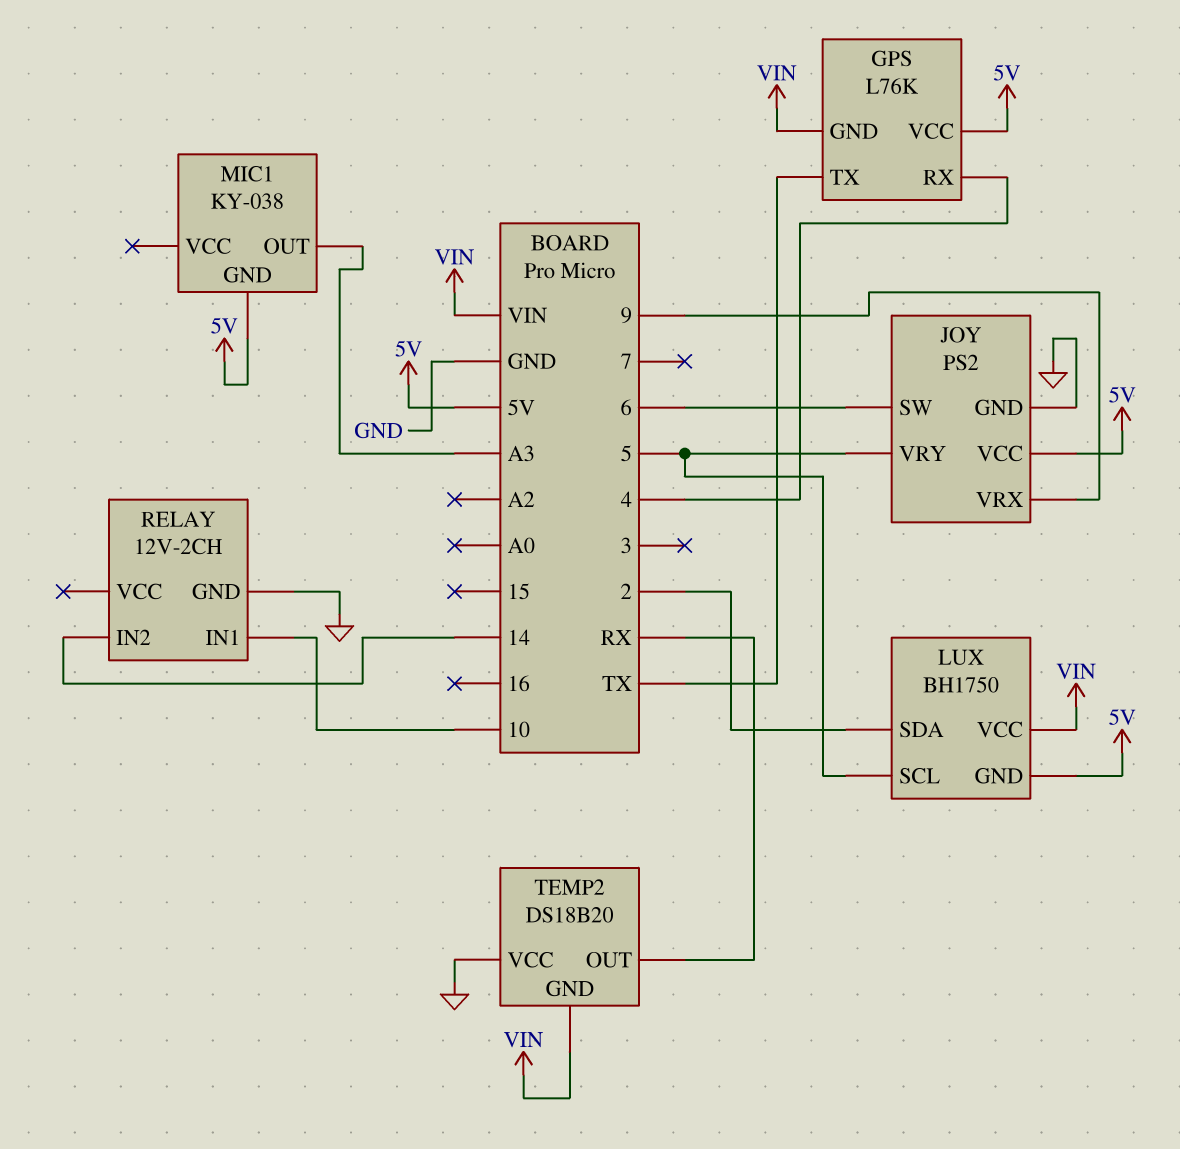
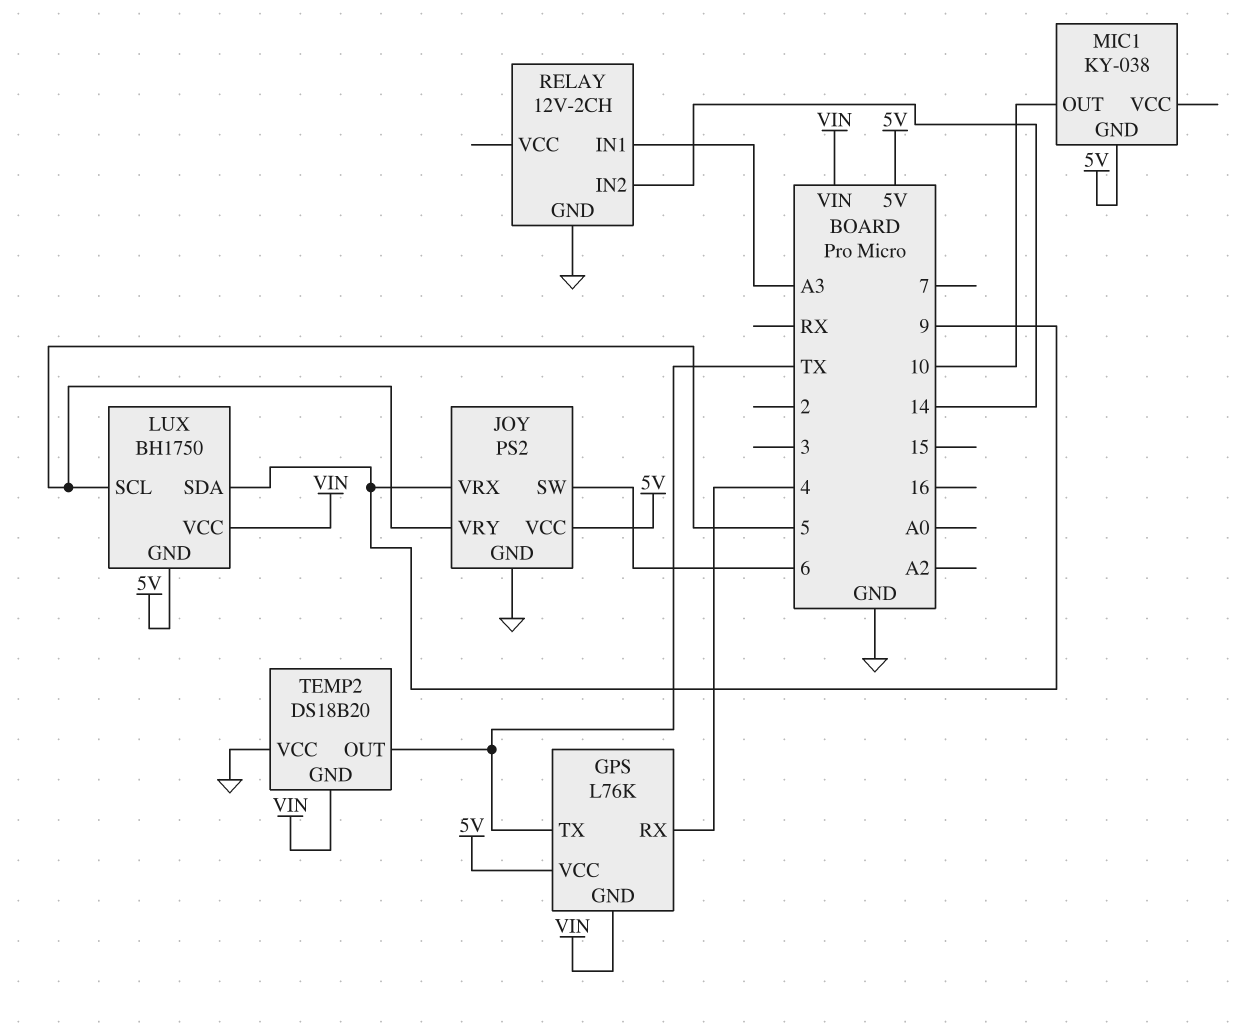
LUX pin SDA: 2 -> 9
MIC1 pin OUT: A3 -> 10
RELAY pin IN1: 10 -> A3
TEMP2 pin OUT: RX -> TX

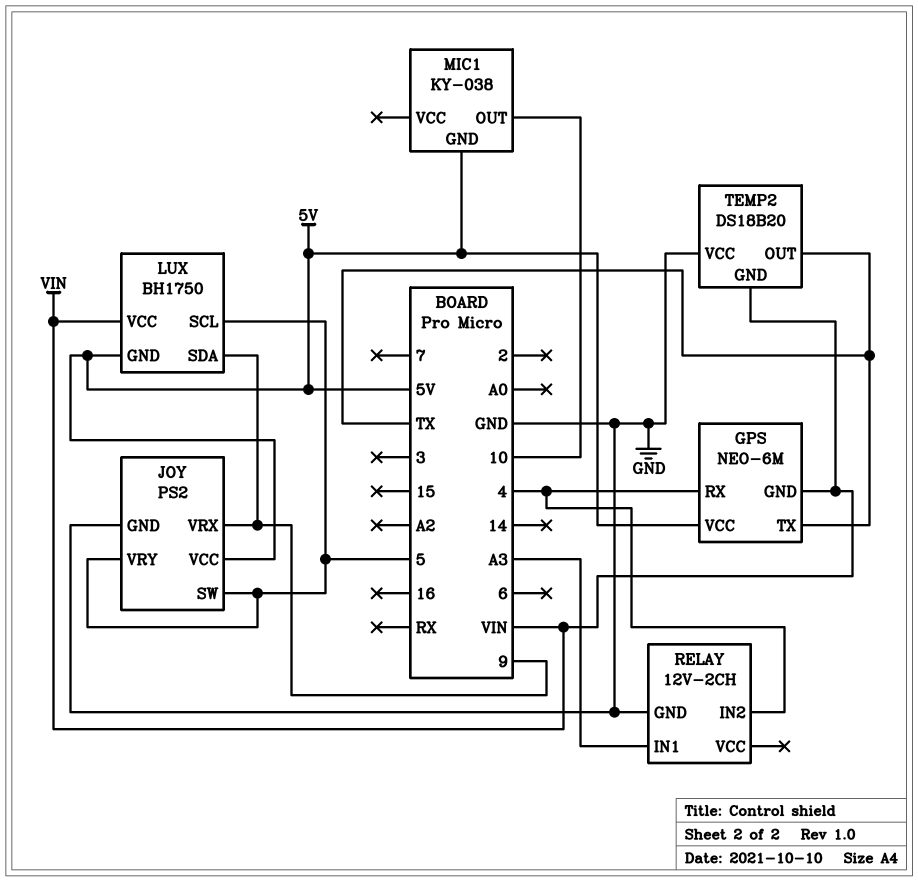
GPS: L76K -> NEO-6M
JOY pin SW: 6 -> 5
RELAY pin IN2: 14 -> 4

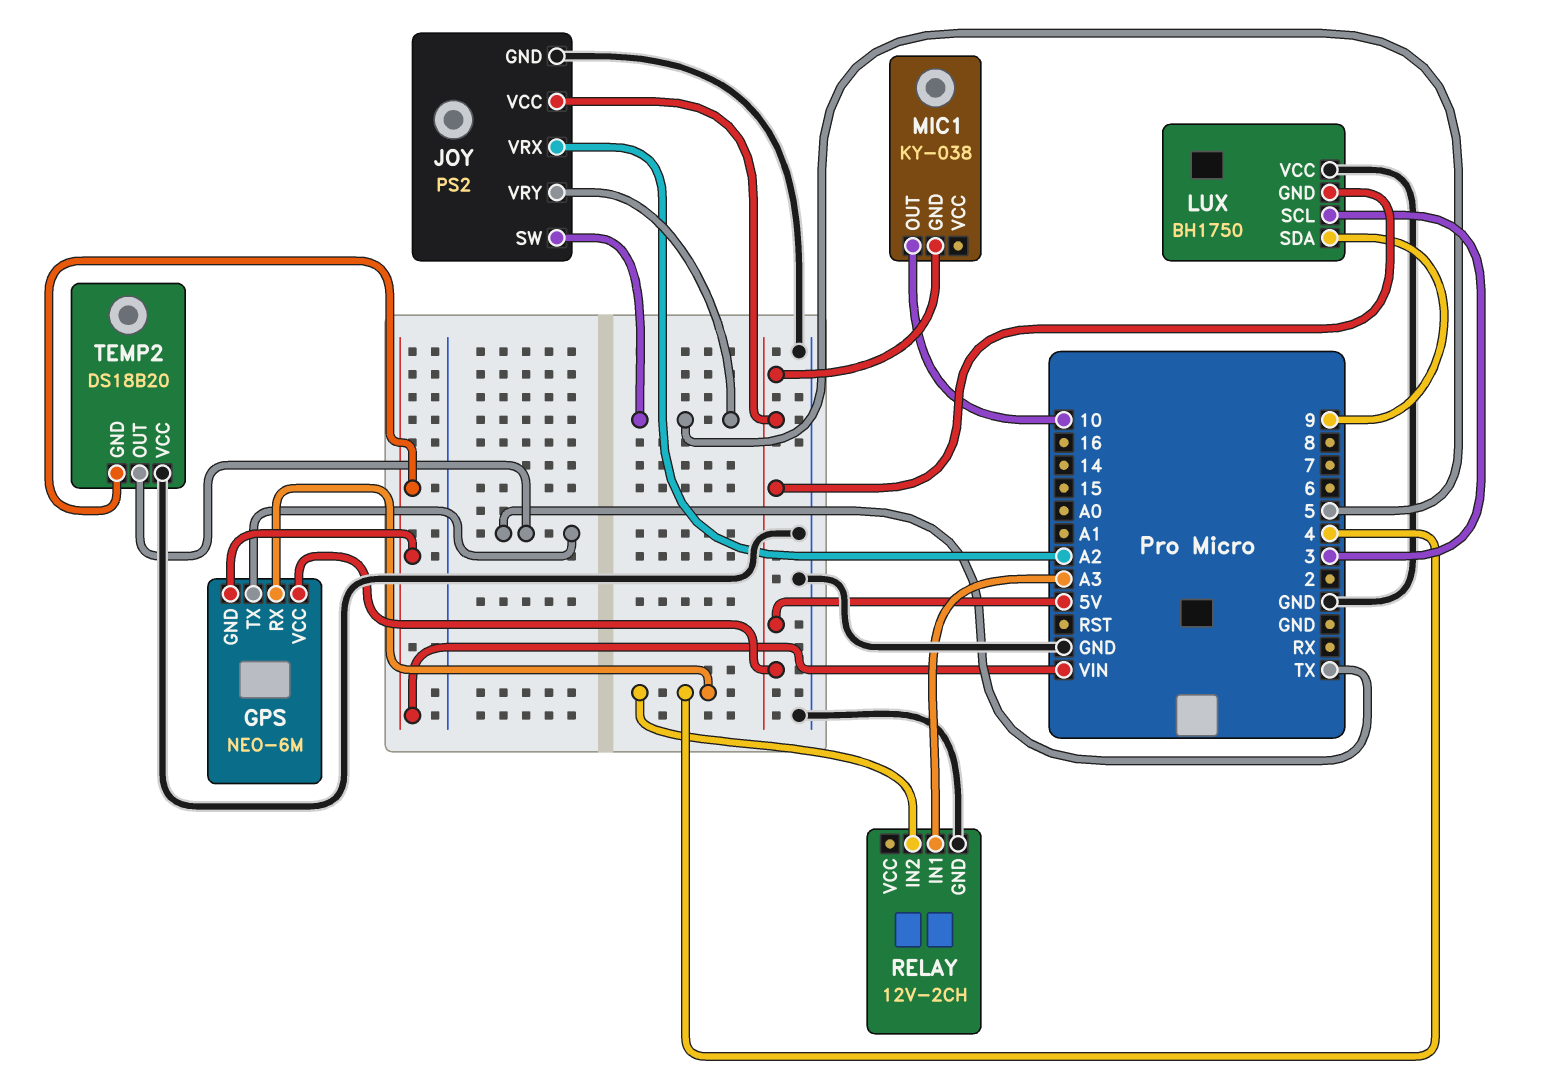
JOY pin VRX: 9 -> A2
LUX pin SCL: 5 -> 3
LUX pin VCC: VIN -> GND

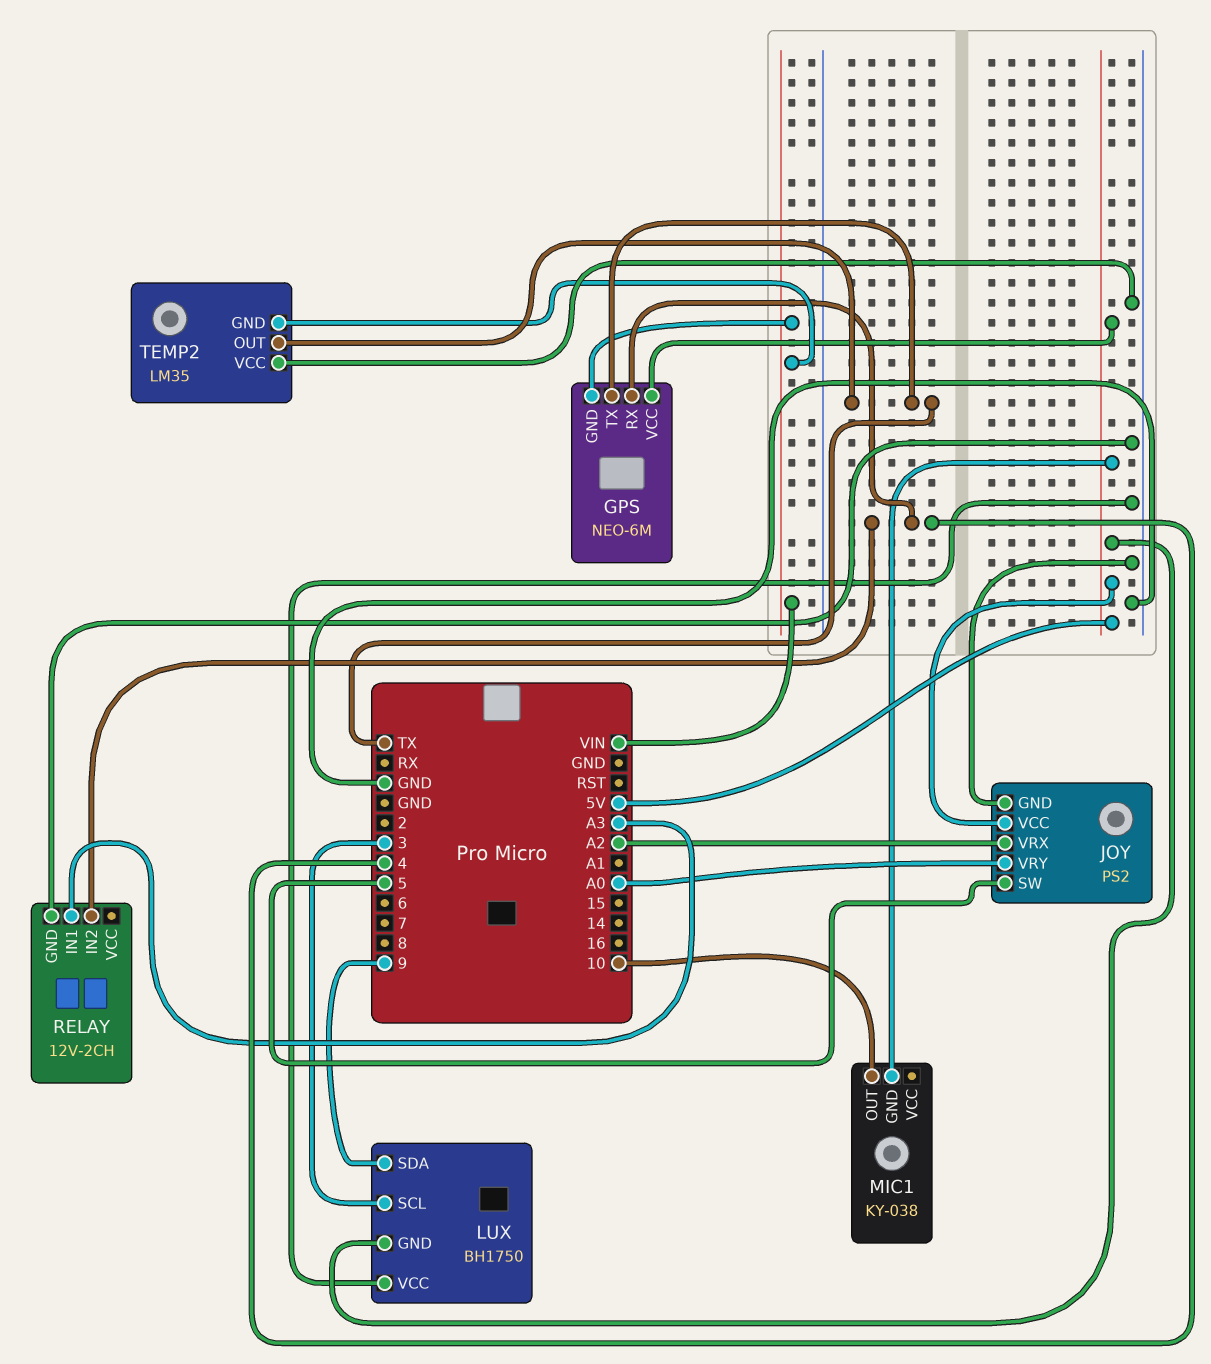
JOY pin VRY: 5 -> A0
TEMP2: DS18B20 -> LM35

